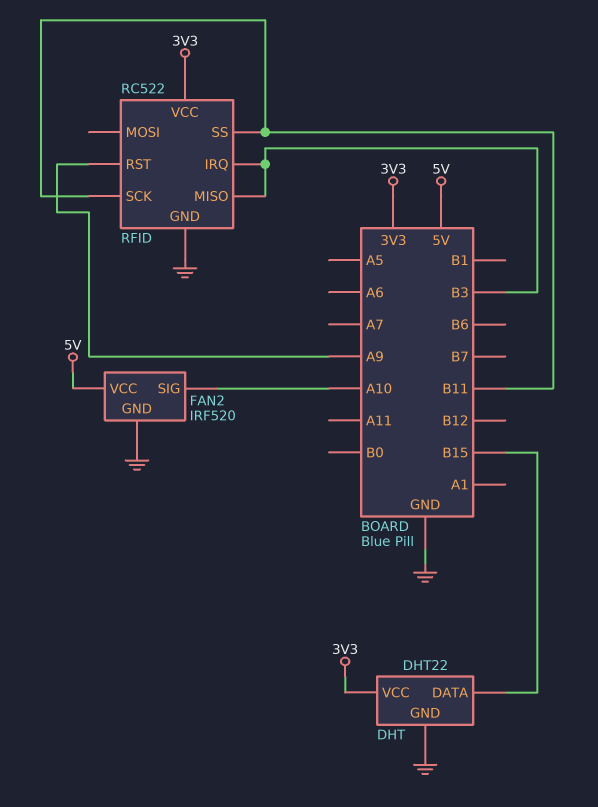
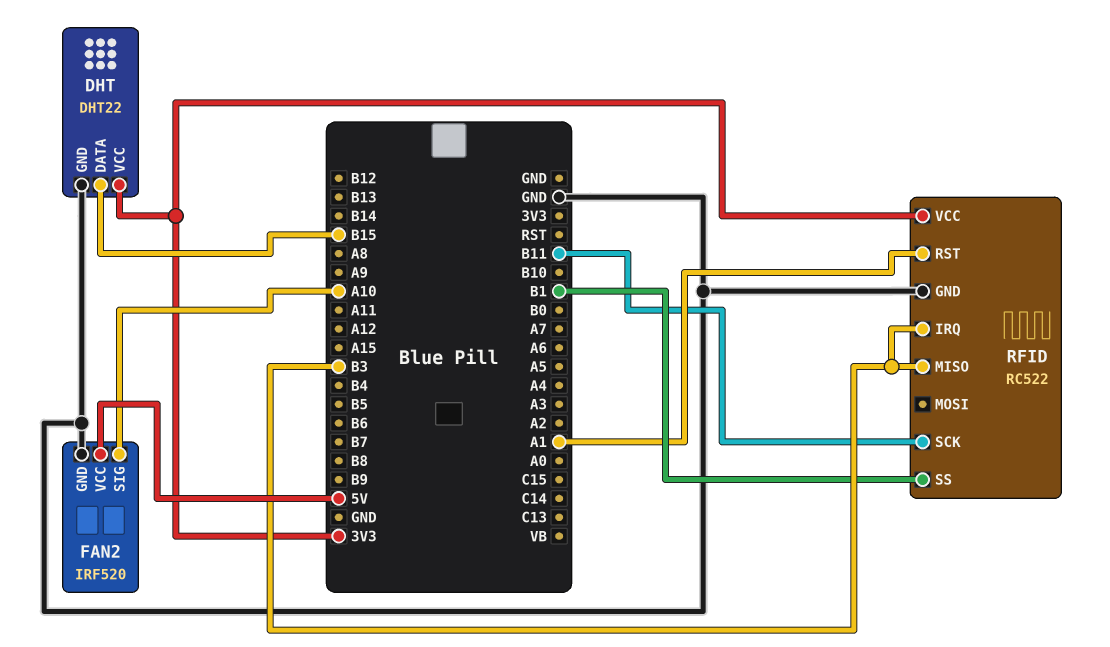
RFID pin RST: A9 -> A1
RFID pin SS: B11 -> B1

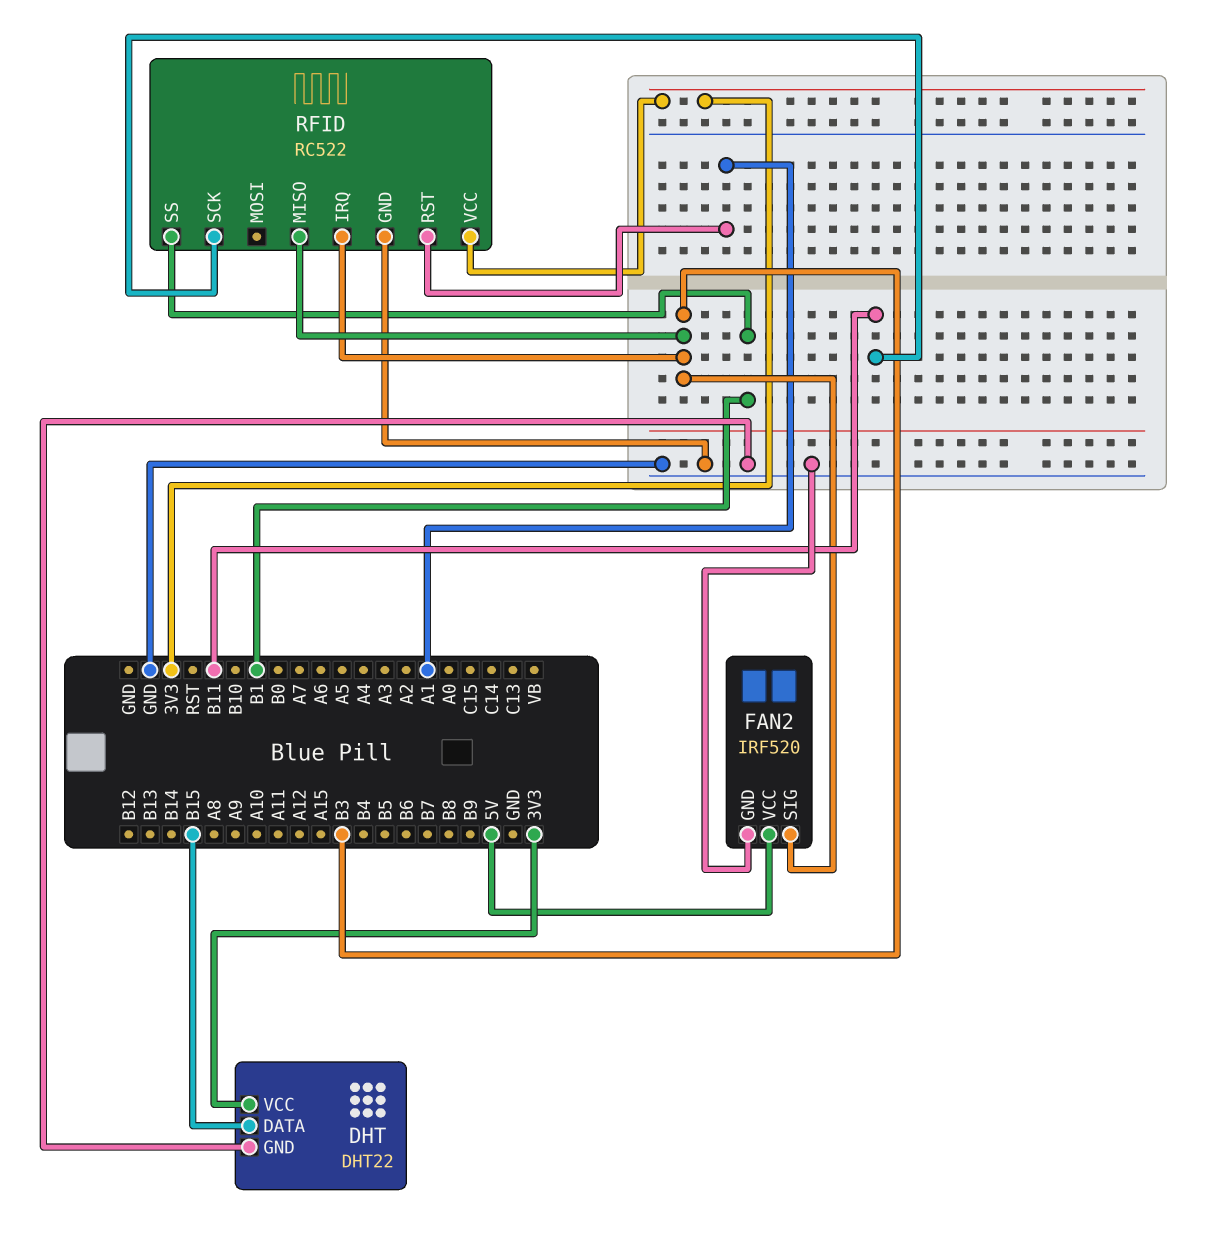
FAN2 pin SIG: A10 -> B3

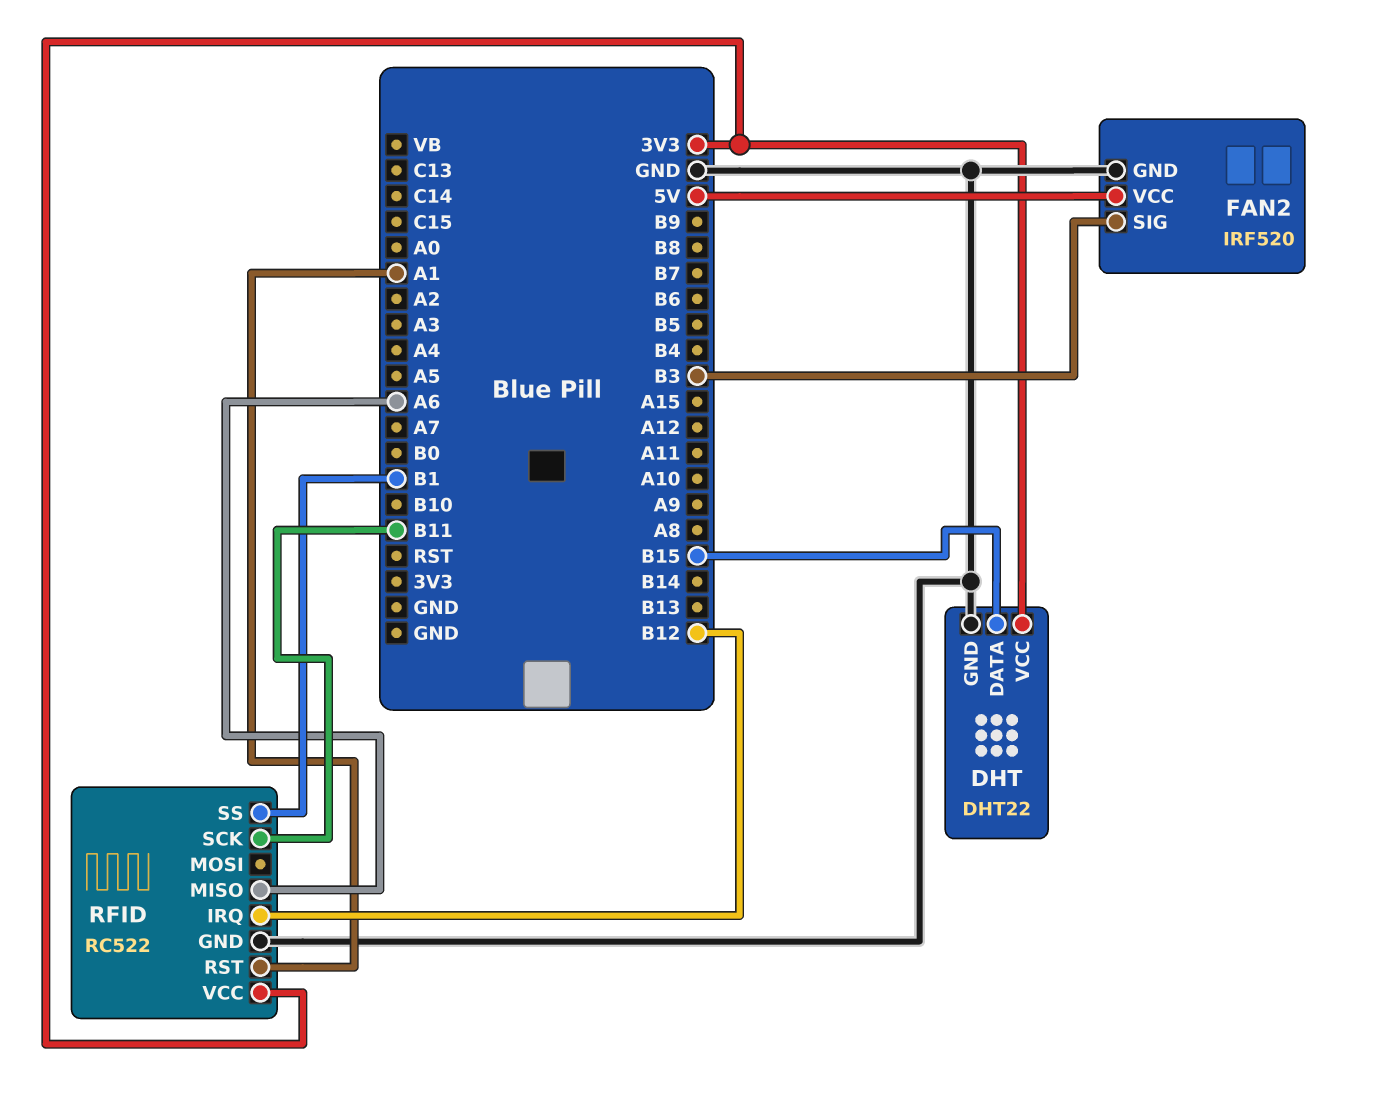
RFID pin IRQ: B3 -> B12
RFID pin MISO: B3 -> A6

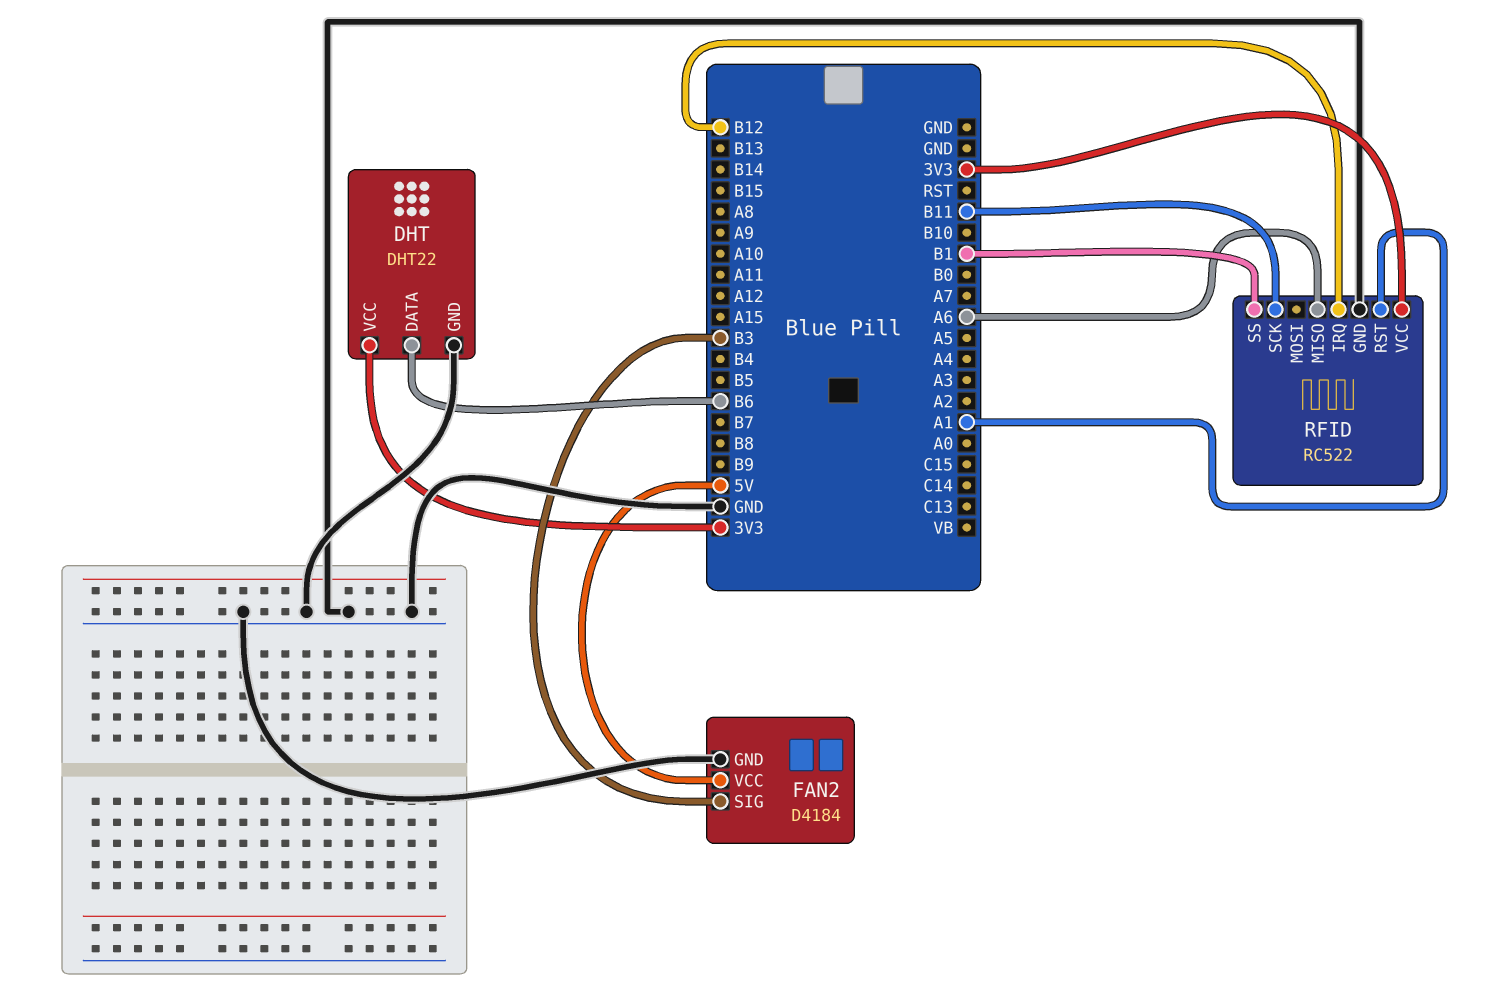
DHT pin DATA: B15 -> B6
FAN2: IRF520 -> D4184

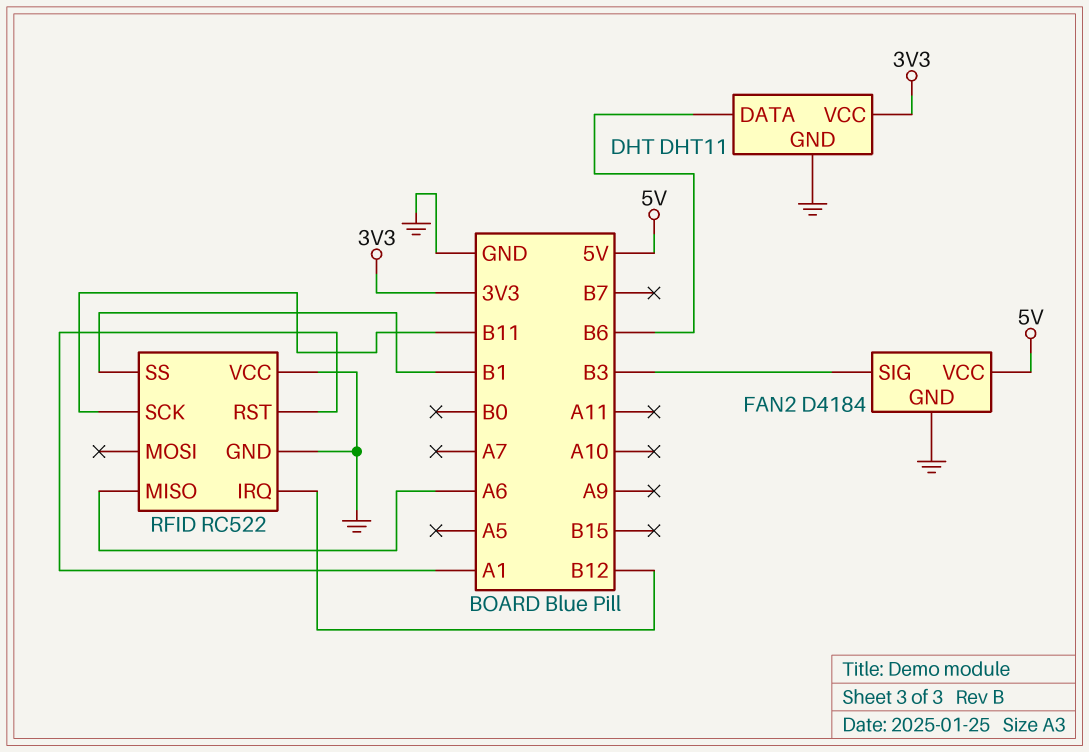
DHT: DHT22 -> DHT11
RFID pin VCC: 3V3 -> GND

